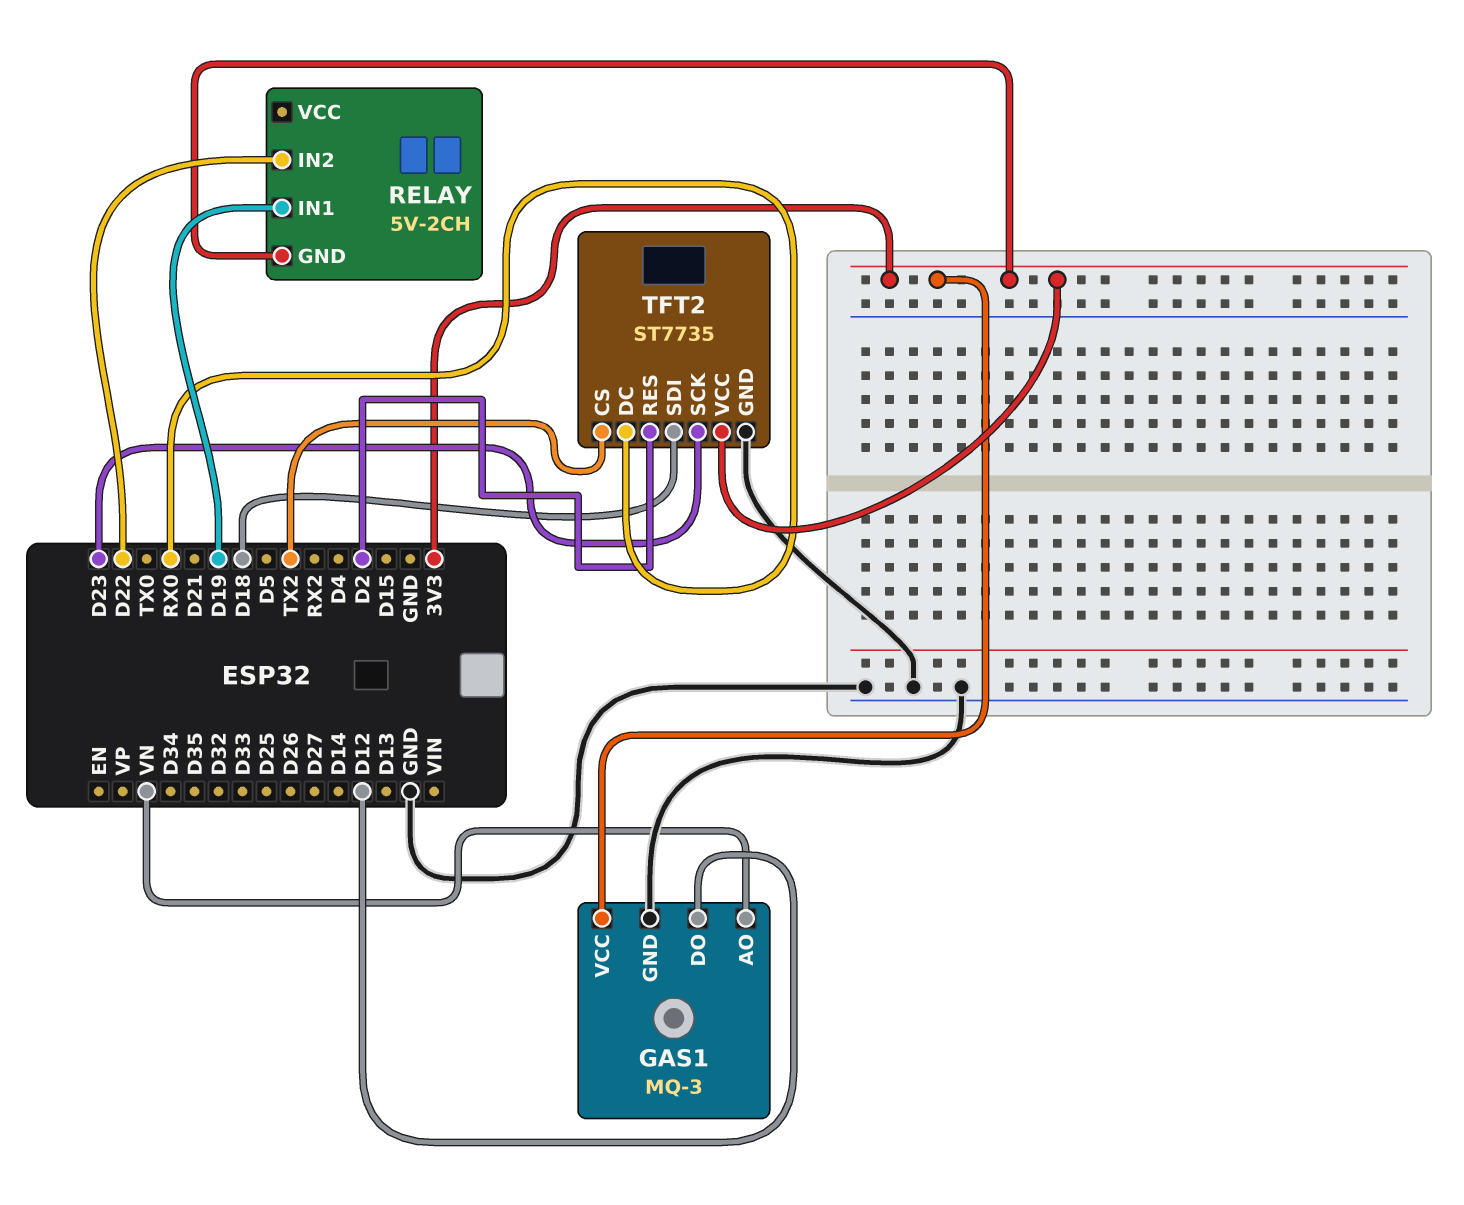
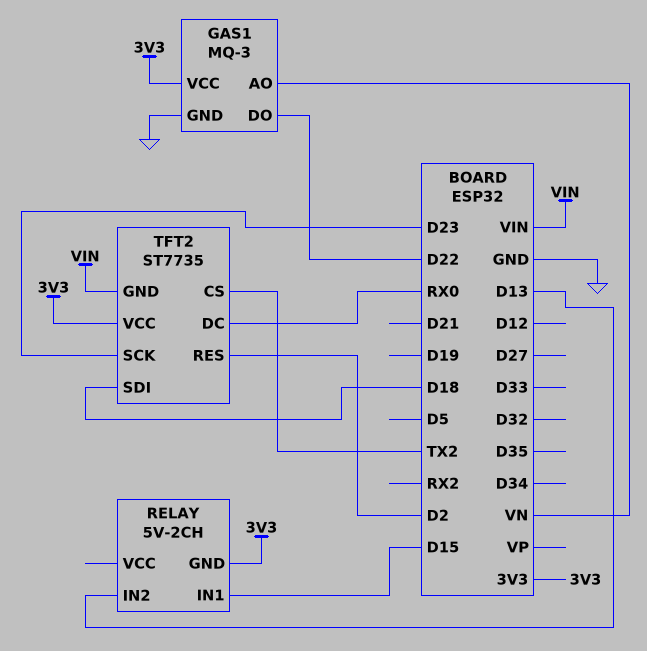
GAS1 pin DO: D12 -> D22
RELAY pin IN1: D19 -> D15
RELAY pin IN2: D22 -> D13
TFT2 pin GND: GND -> VIN

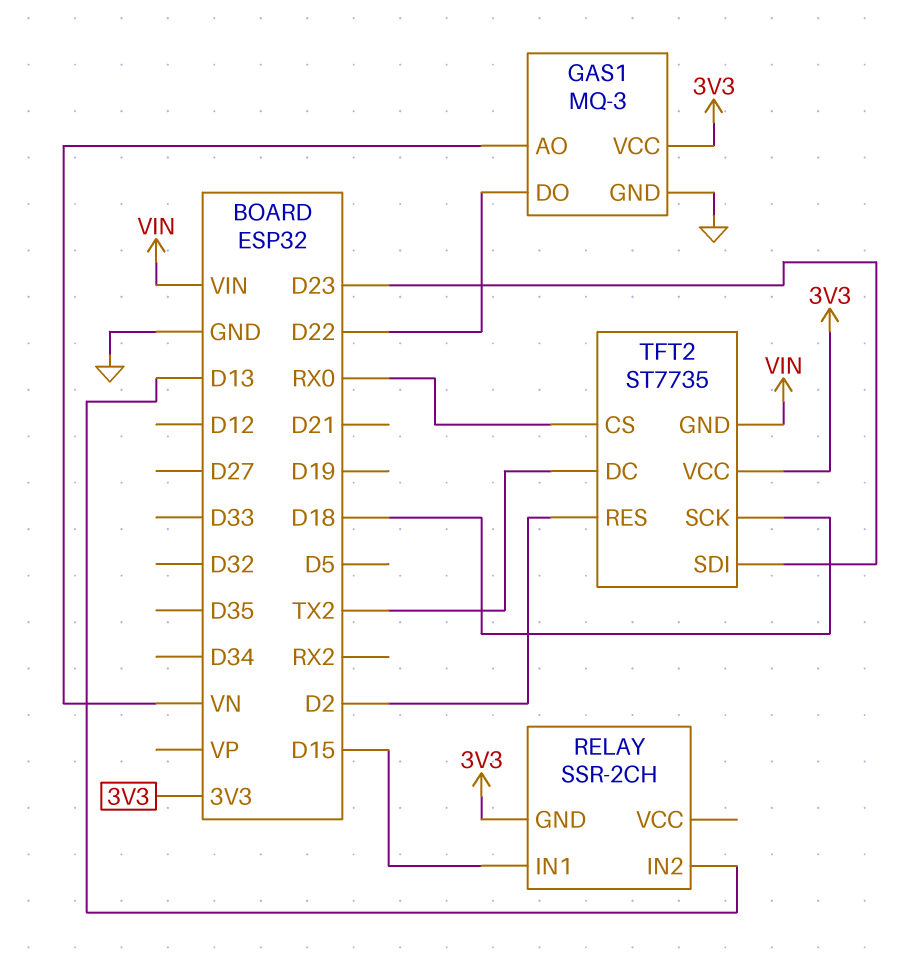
RELAY: 5V-2CH -> SSR-2CH
TFT2 pin CS: TX2 -> RX0
TFT2 pin DC: RX0 -> TX2
TFT2 pin SCK: D23 -> D18
TFT2 pin SDI: D18 -> D23

